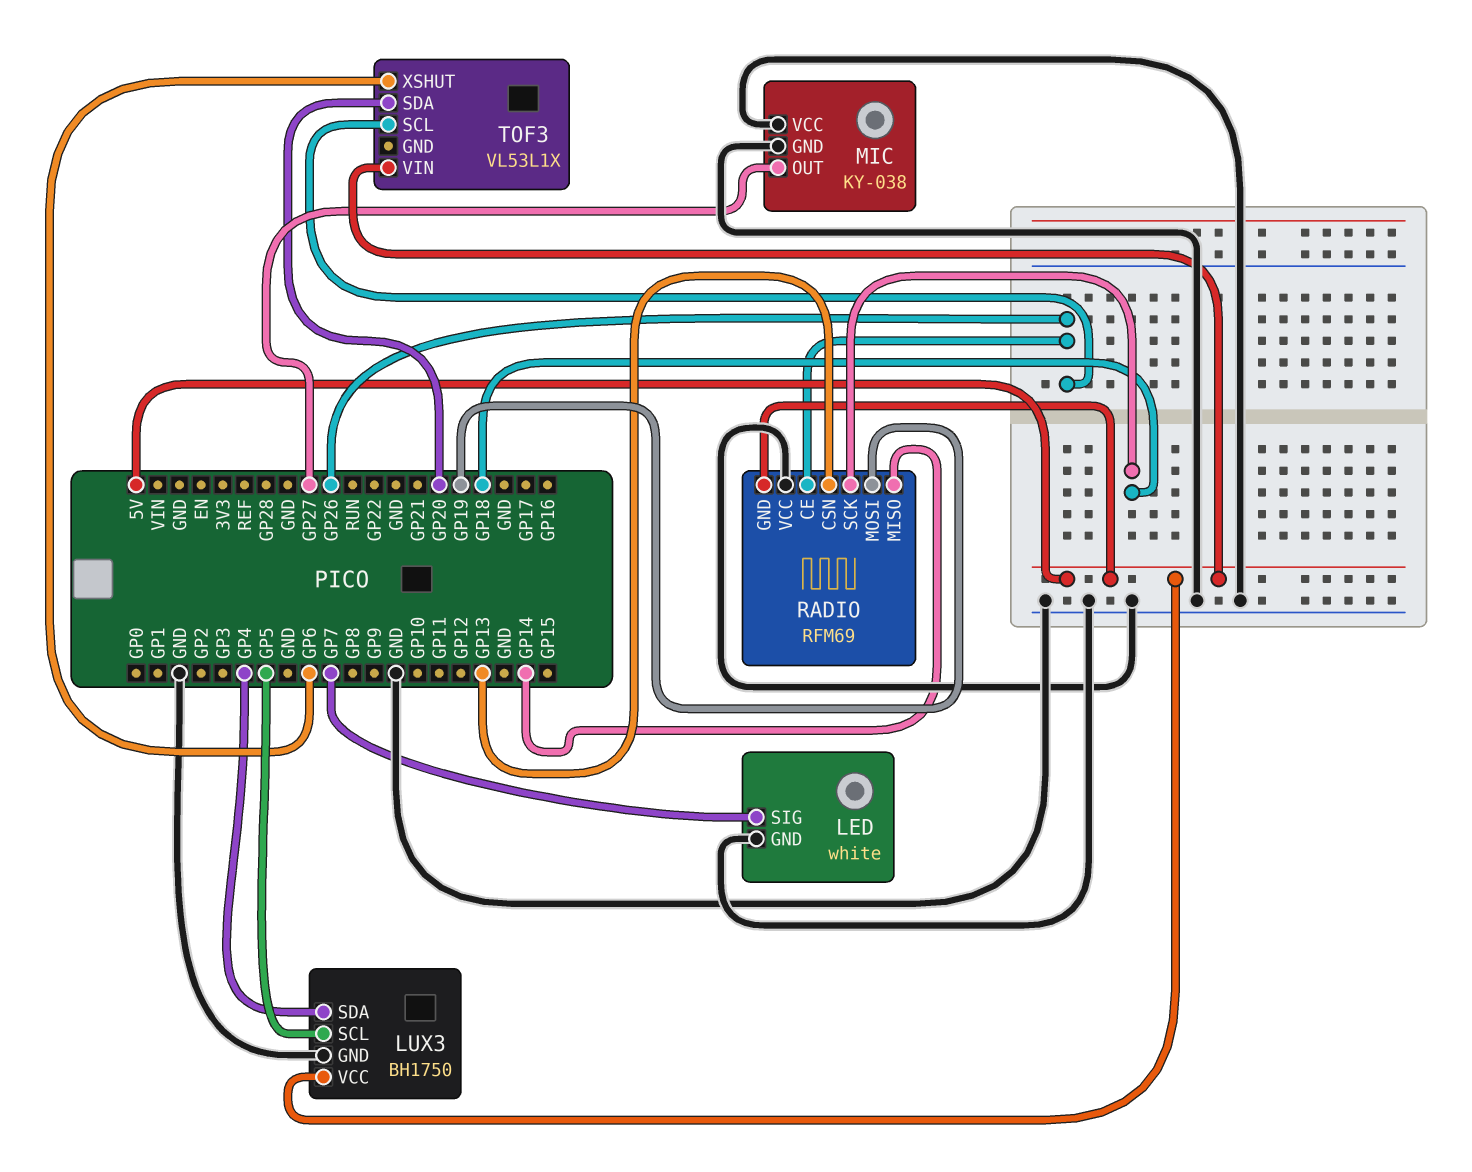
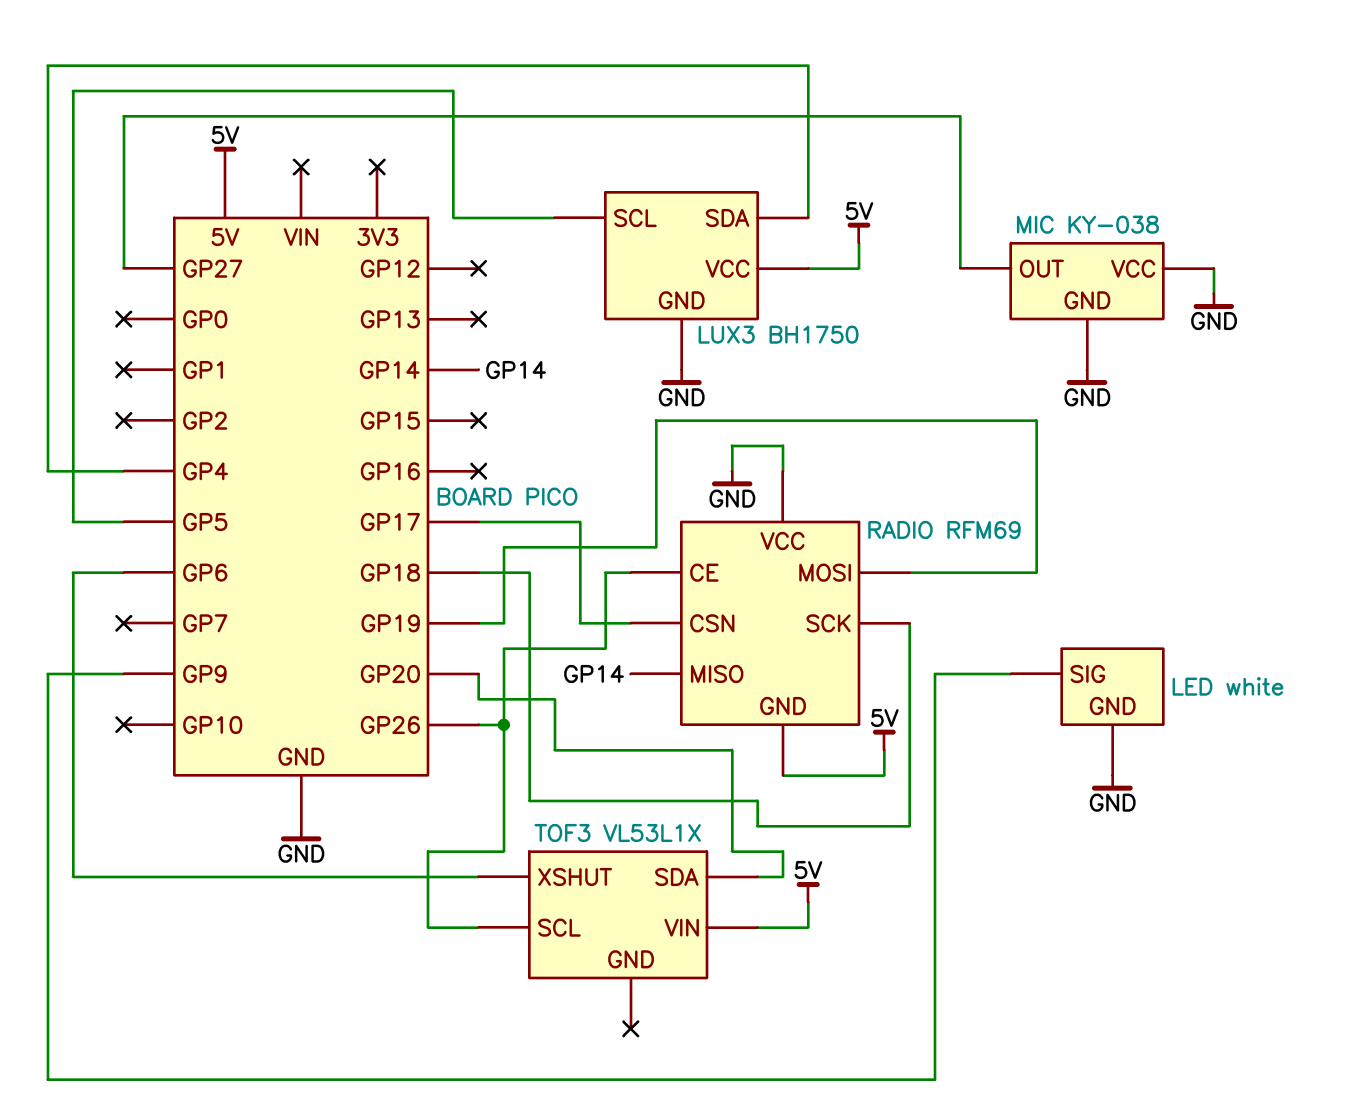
LED pin SIG: GP7 -> GP9
RADIO pin CSN: GP13 -> GP17

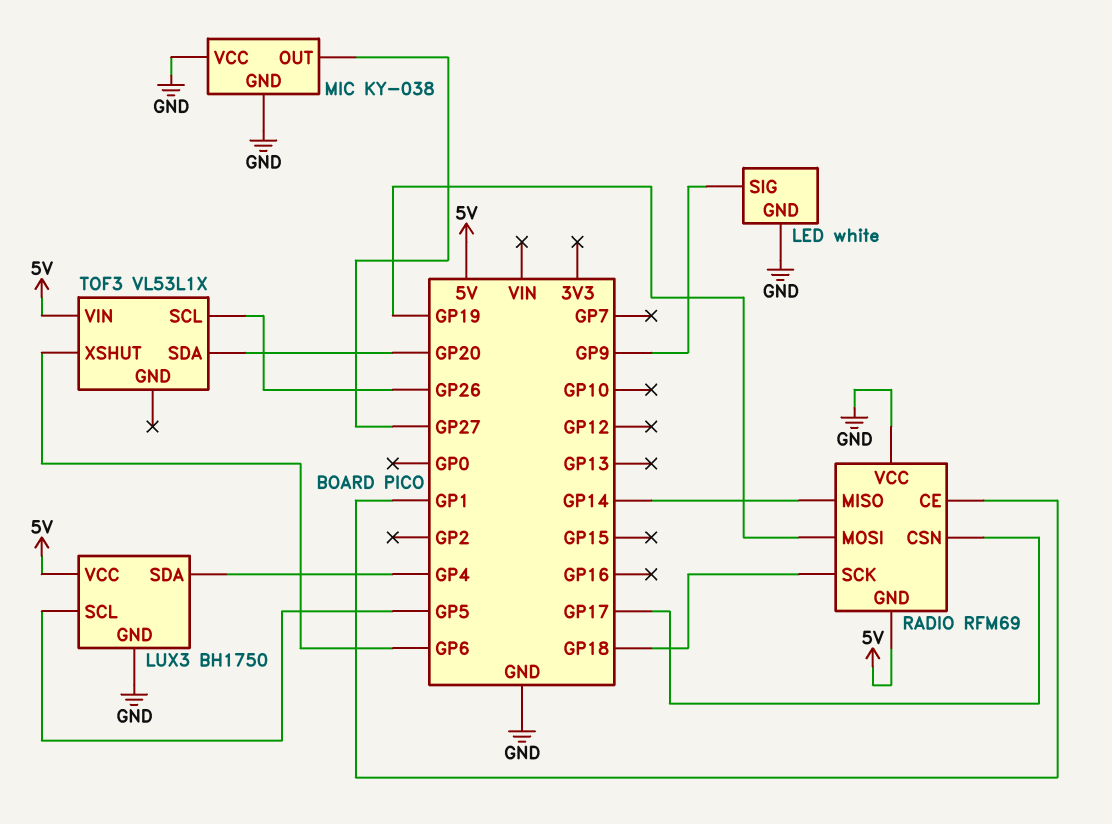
RADIO pin CE: GP26 -> GP1

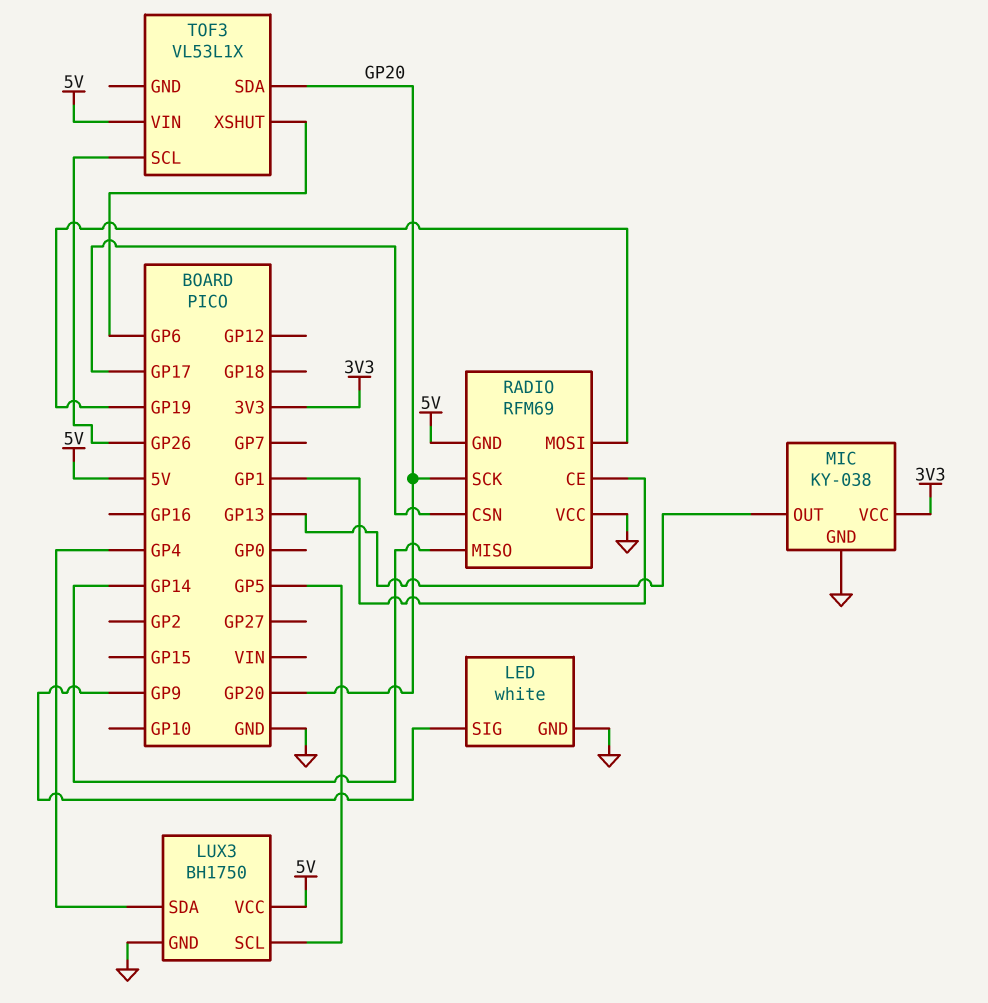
MIC pin OUT: GP27 -> GP13
MIC pin VCC: GND -> 3V3
RADIO pin SCK: GP18 -> GP20

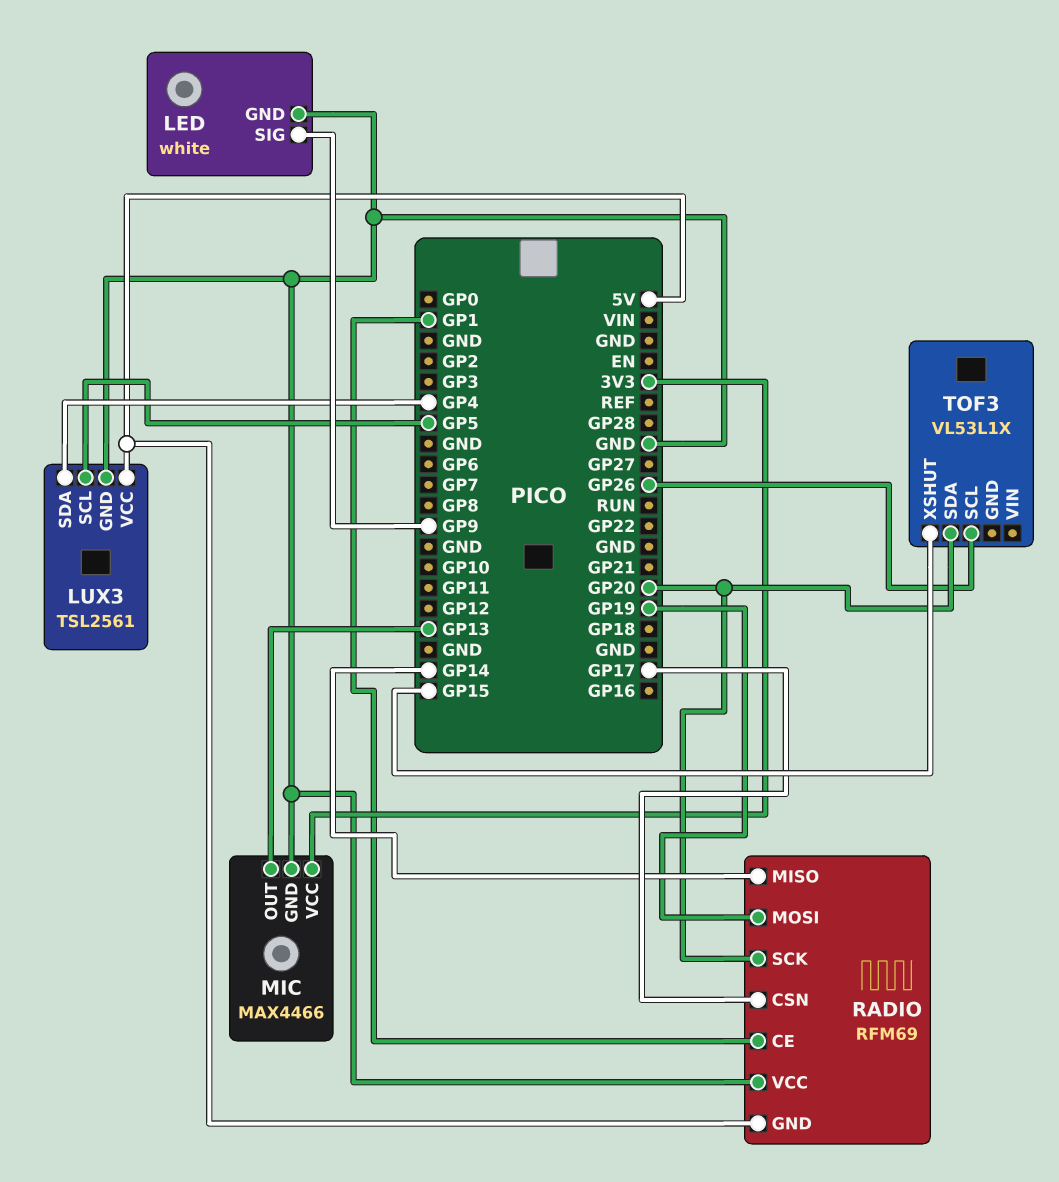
LUX3: BH1750 -> TSL2561
MIC: KY-038 -> MAX4466
TOF3 pin VIN: 5V -> none
TOF3 pin XSHUT: GP6 -> GP15

